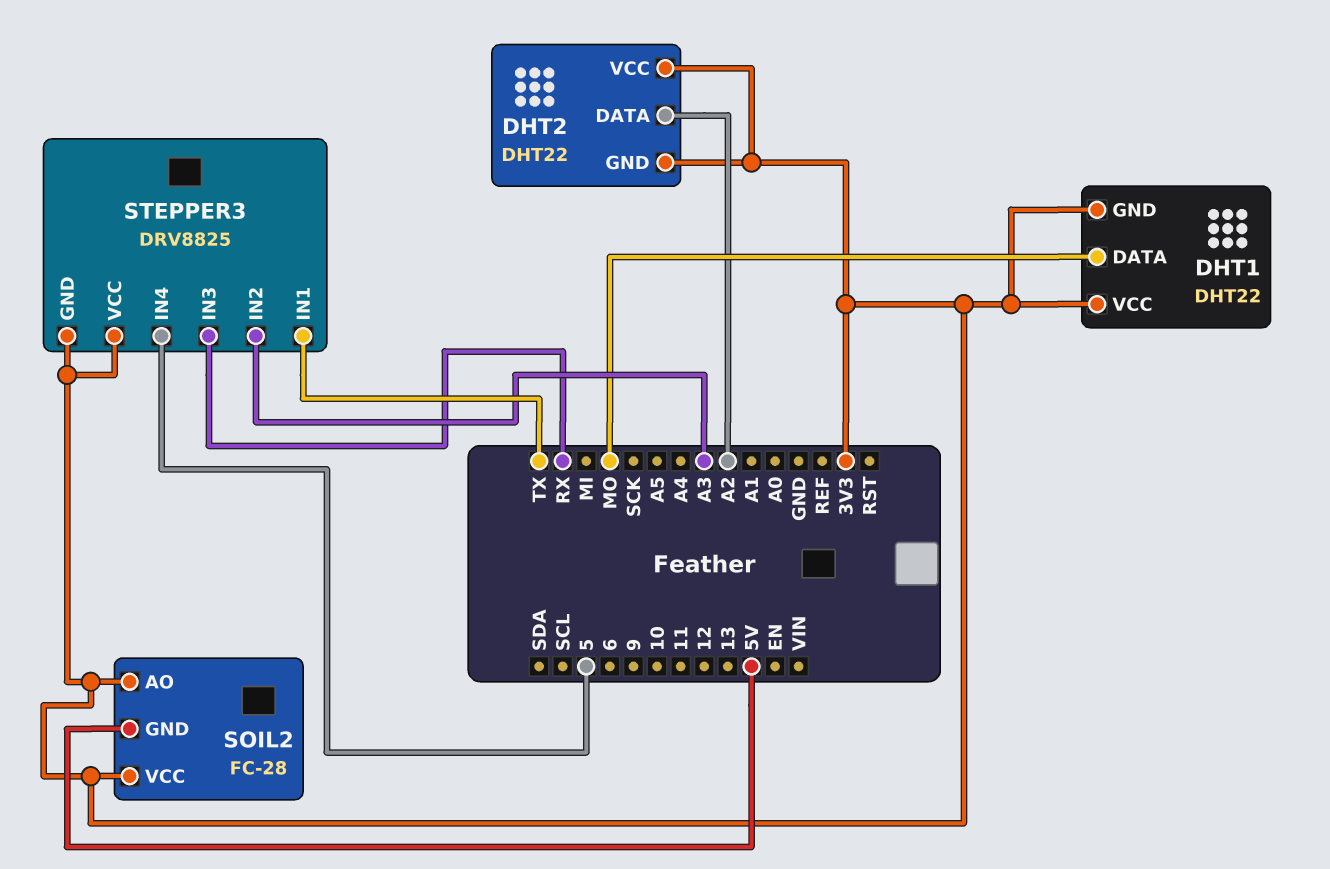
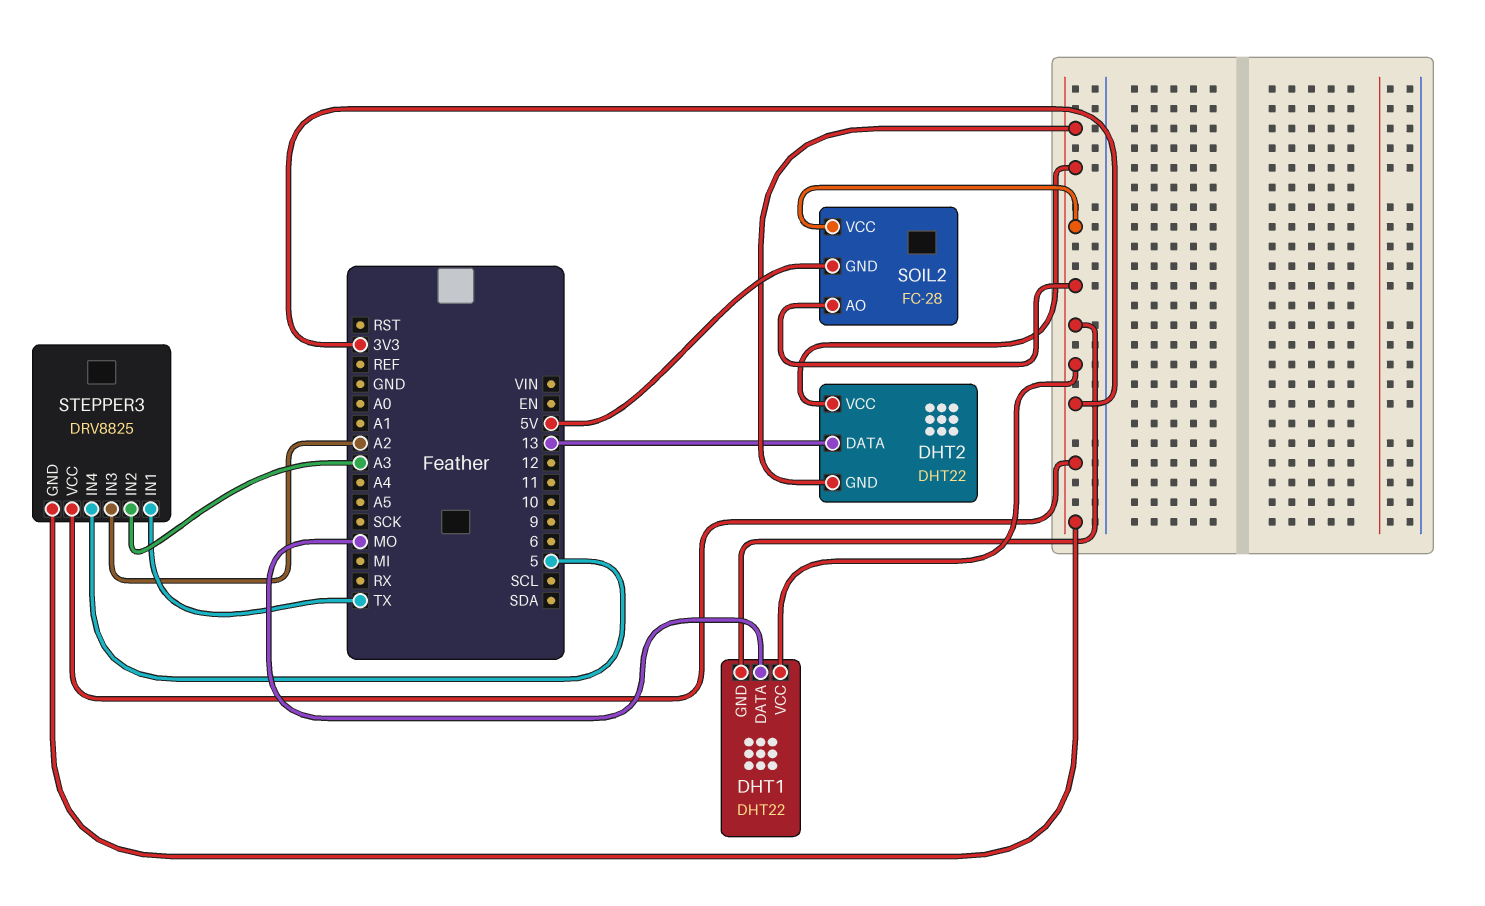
DHT2 pin DATA: A2 -> 13
STEPPER3 pin IN3: RX -> A2

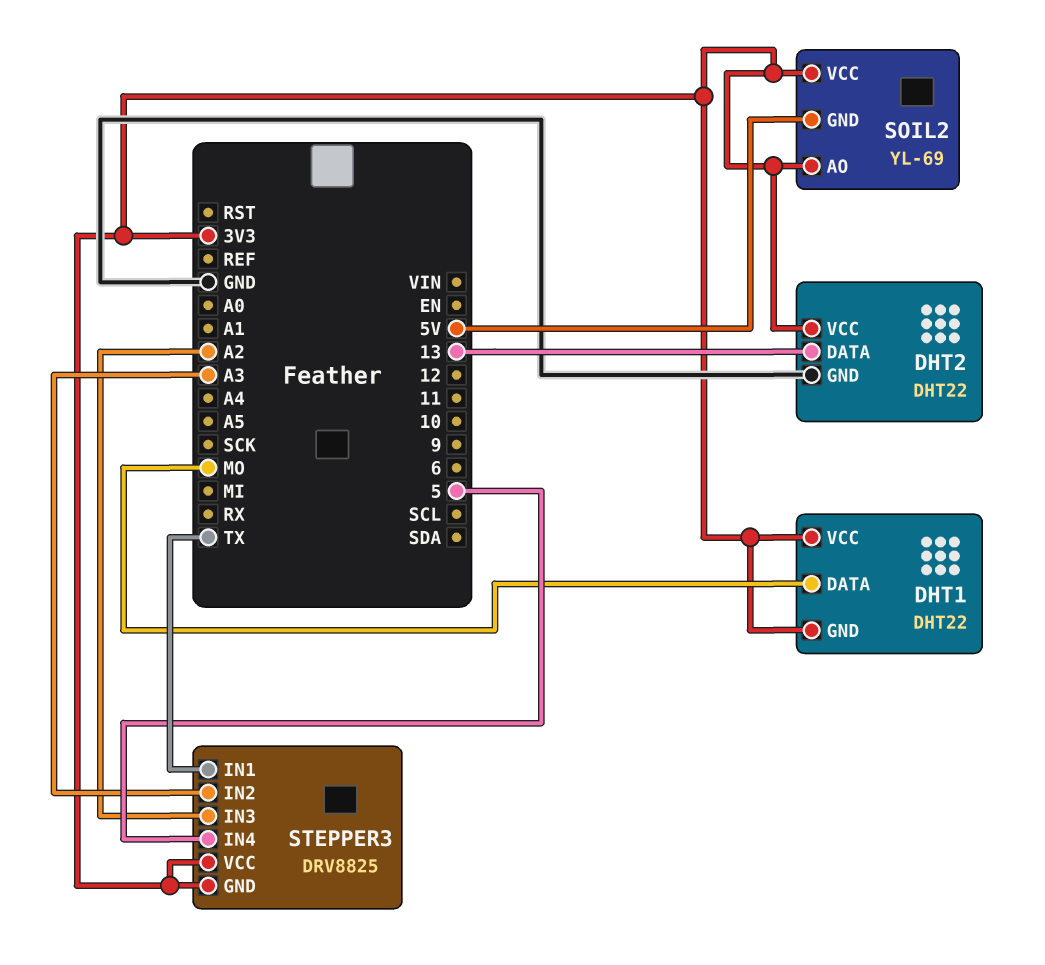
DHT2 pin GND: 3V3 -> GND
SOIL2: FC-28 -> YL-69

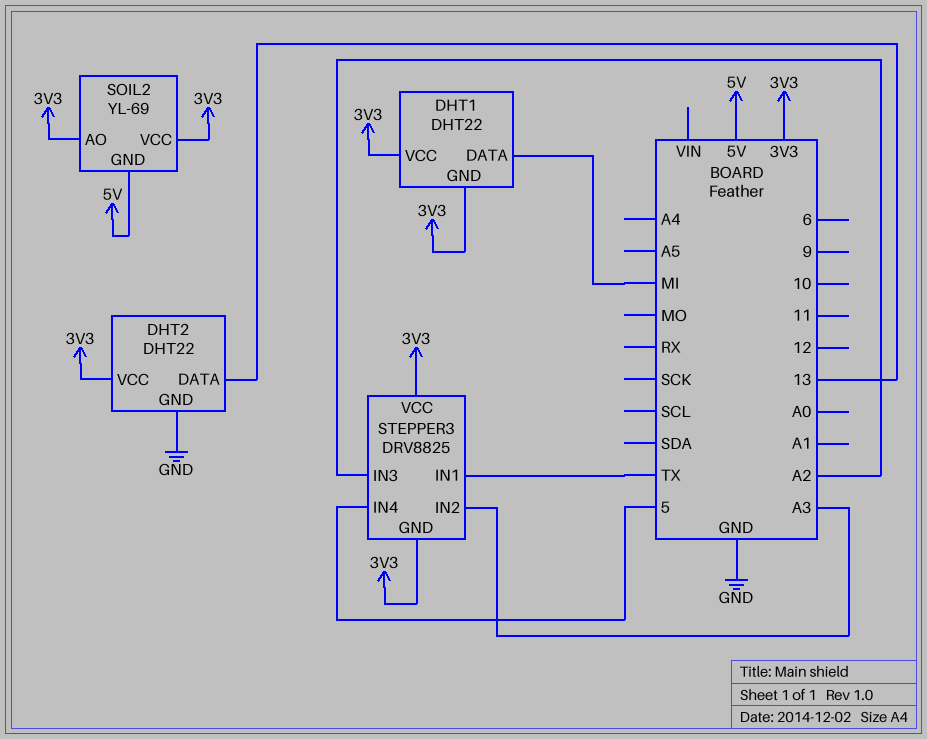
DHT1 pin DATA: MO -> MI

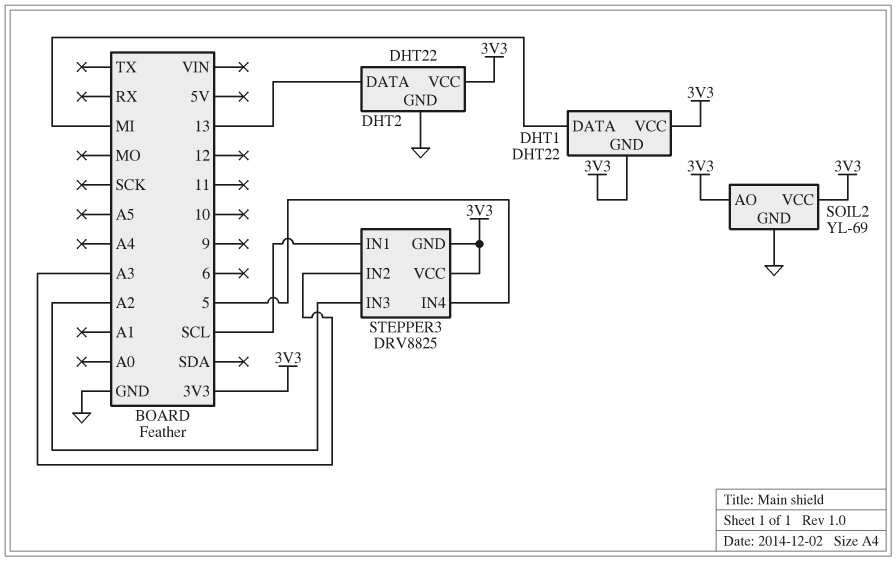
SOIL2 pin GND: 5V -> GND
STEPPER3 pin IN1: TX -> SCL

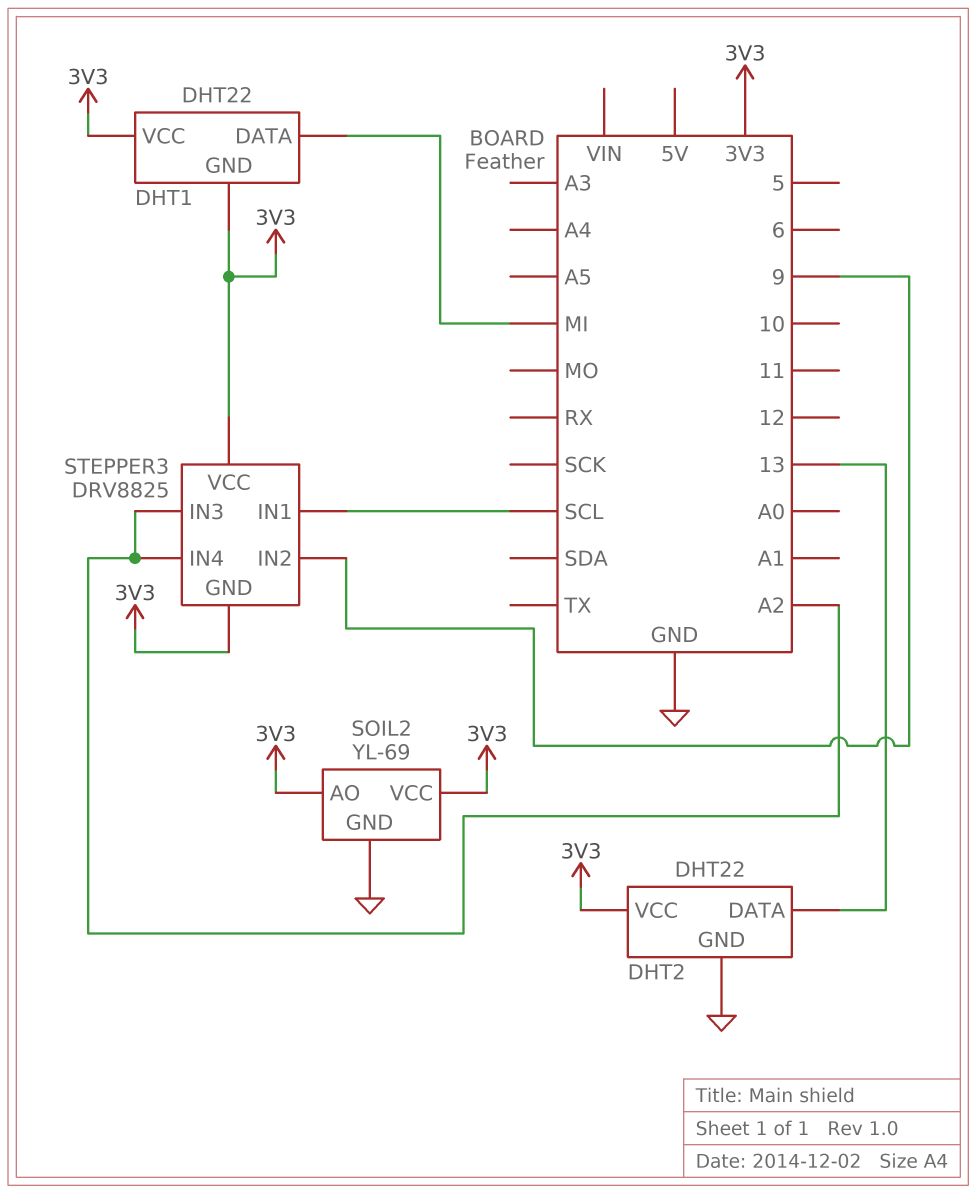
STEPPER3 pin IN2: A3 -> 9
STEPPER3 pin IN4: 5 -> A2

